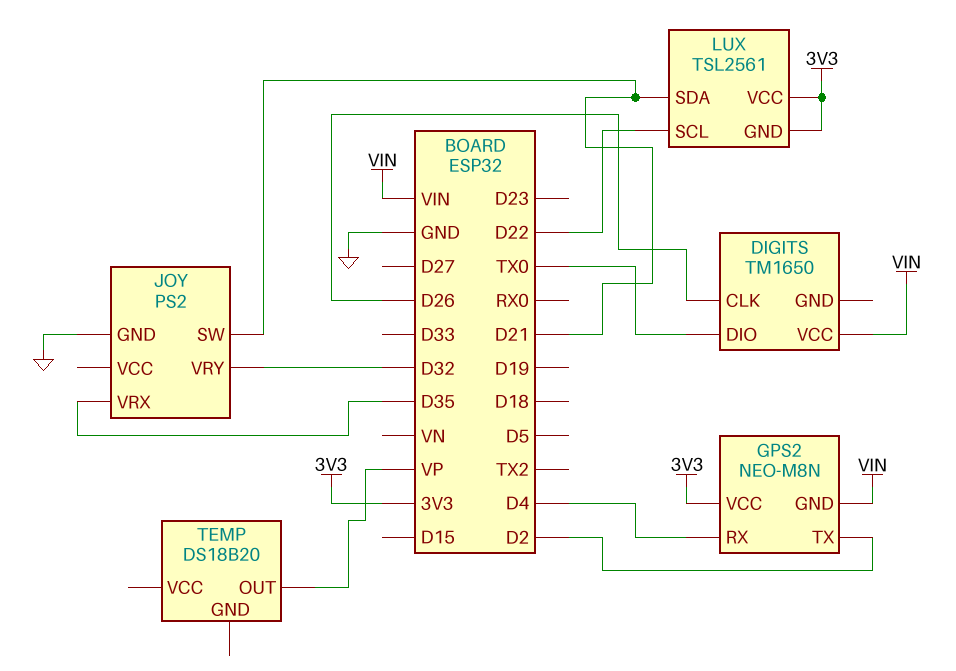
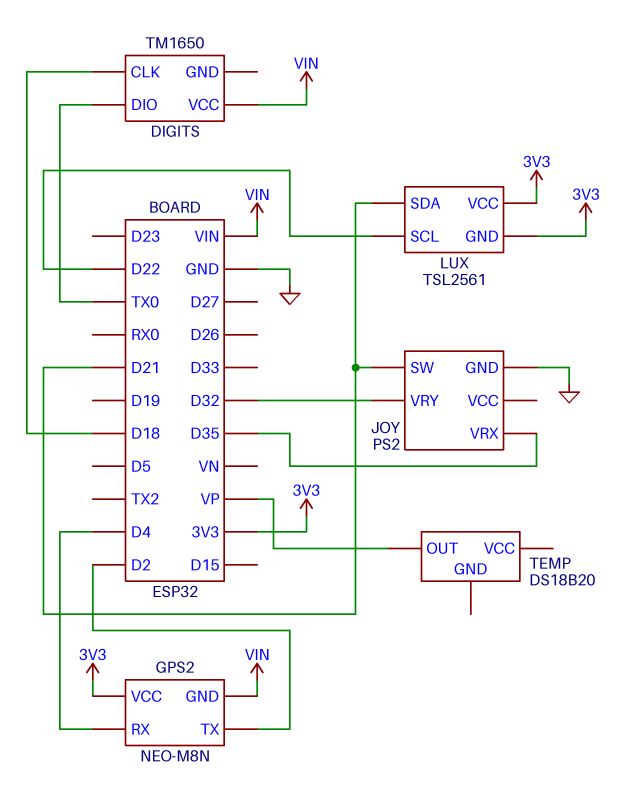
DIGITS pin CLK: D26 -> D18

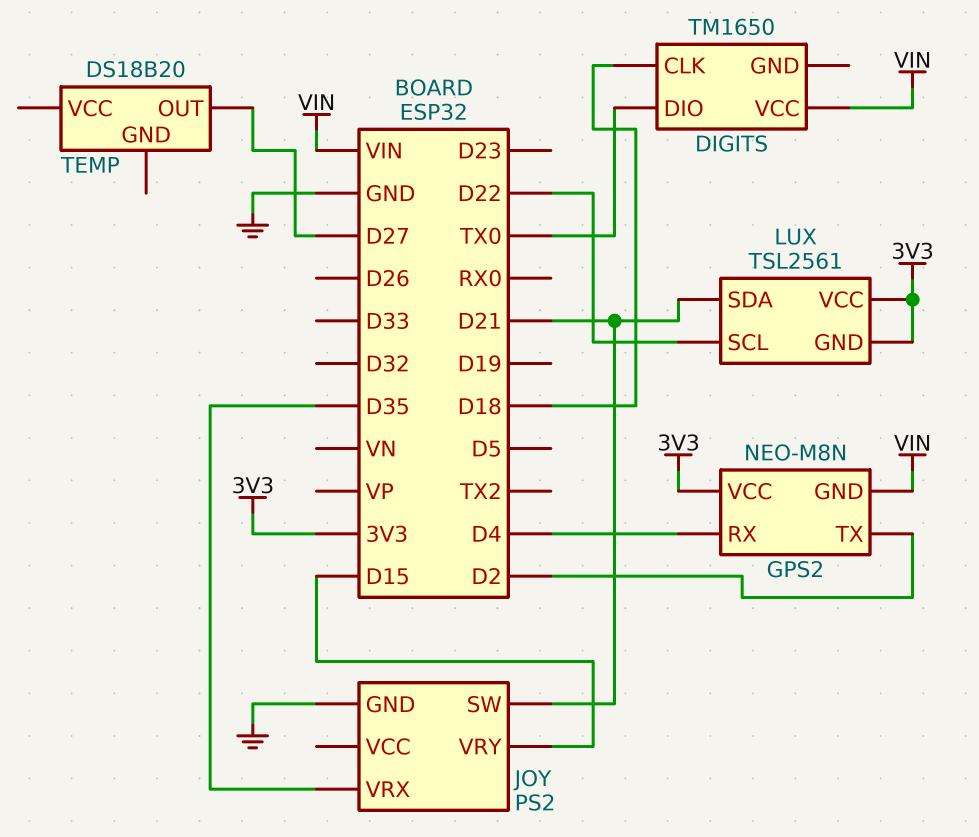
JOY pin VRY: D32 -> D15
TEMP pin OUT: VP -> D27

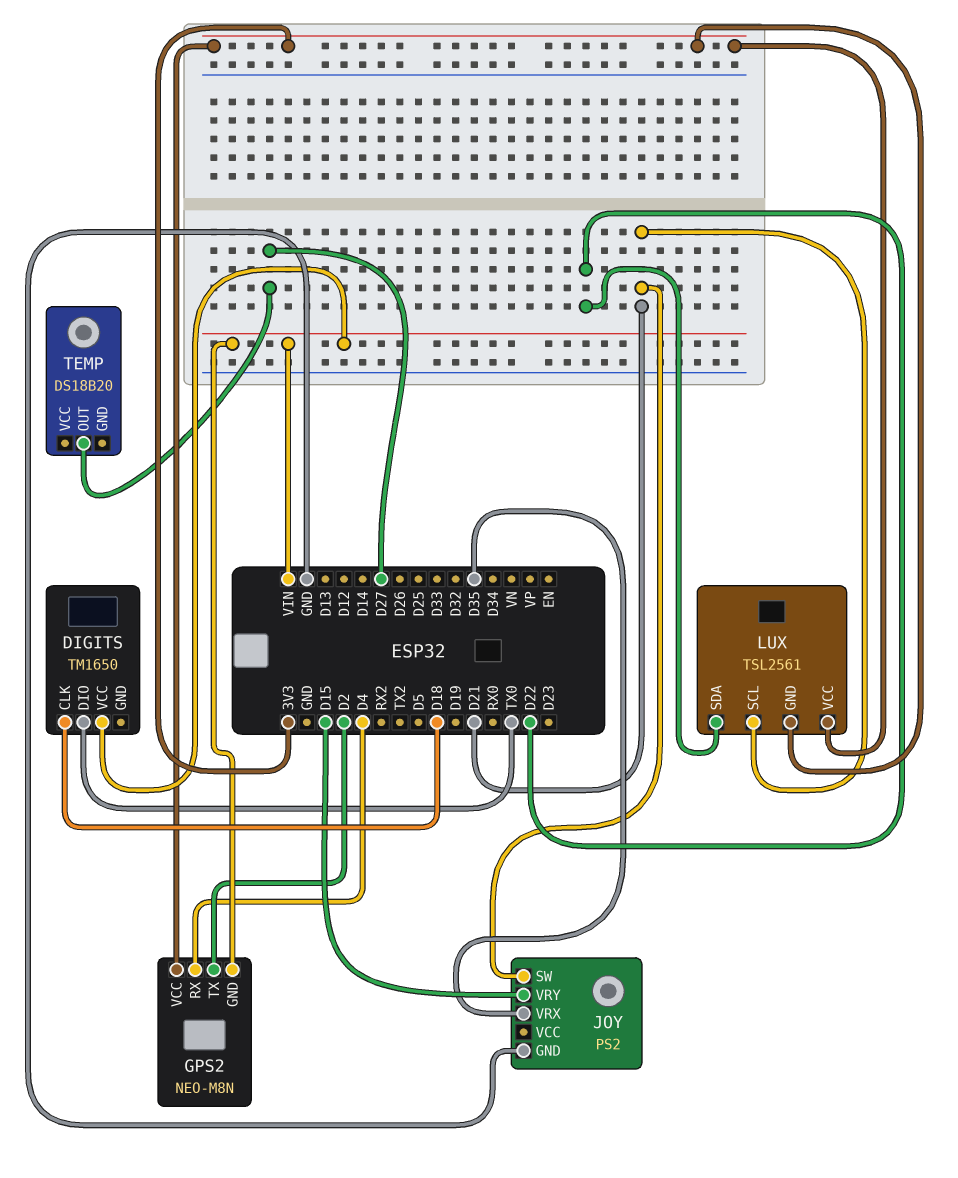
LUX pin SCL: D22 -> D21
LUX pin SDA: D21 -> D22

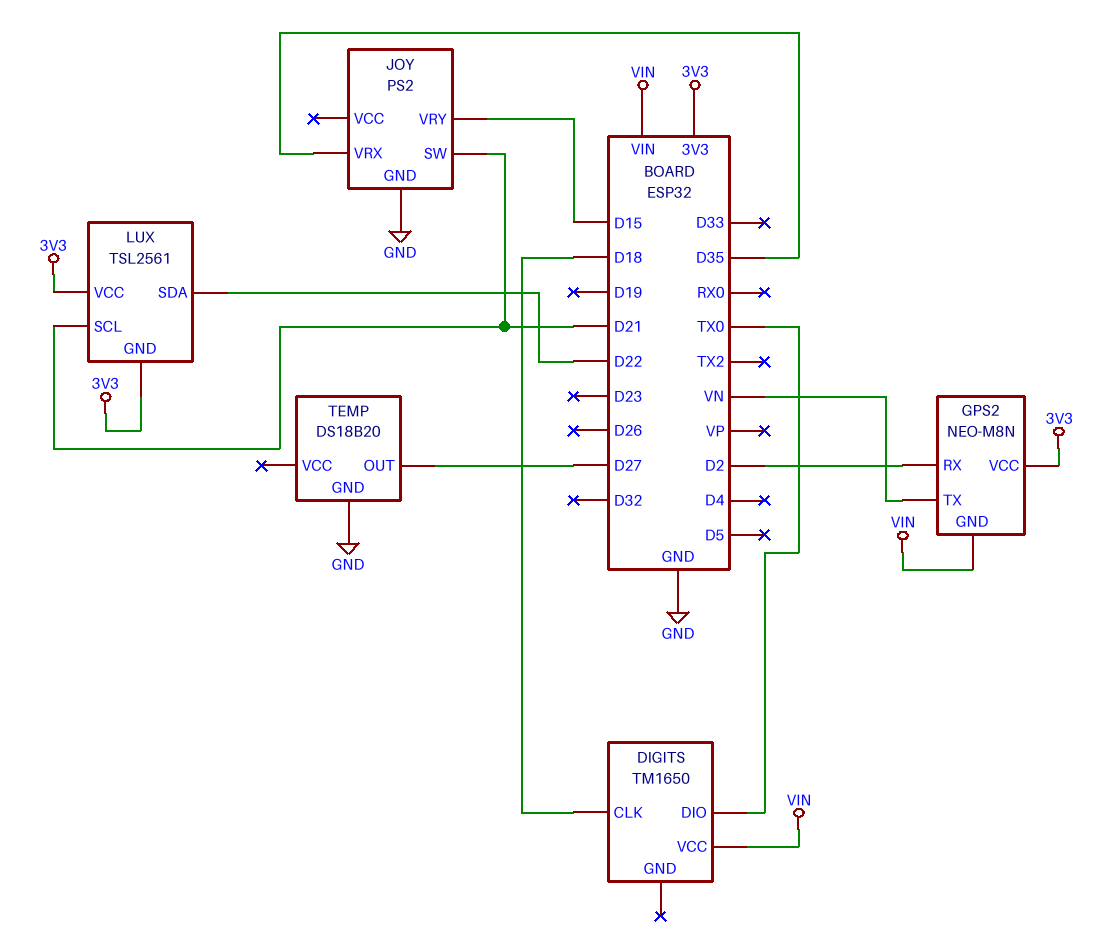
GPS2 pin RX: D4 -> D2
GPS2 pin TX: D2 -> VN
TEMP pin GND: none -> GND

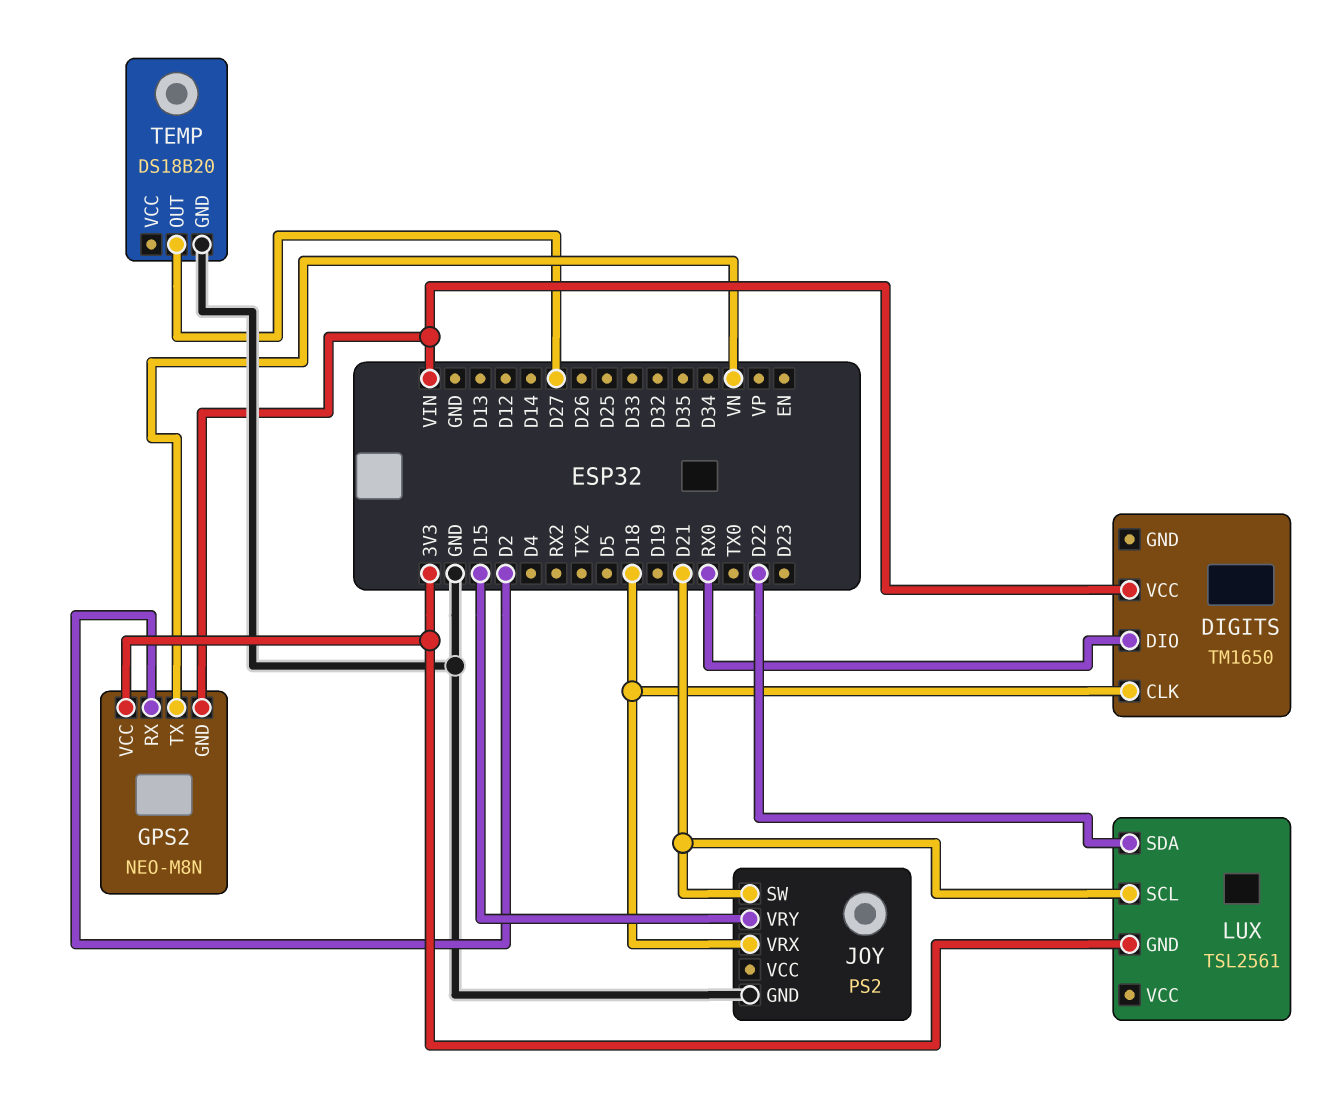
DIGITS pin DIO: TX0 -> RX0
JOY pin VRX: D35 -> D18
LUX pin VCC: 3V3 -> none

